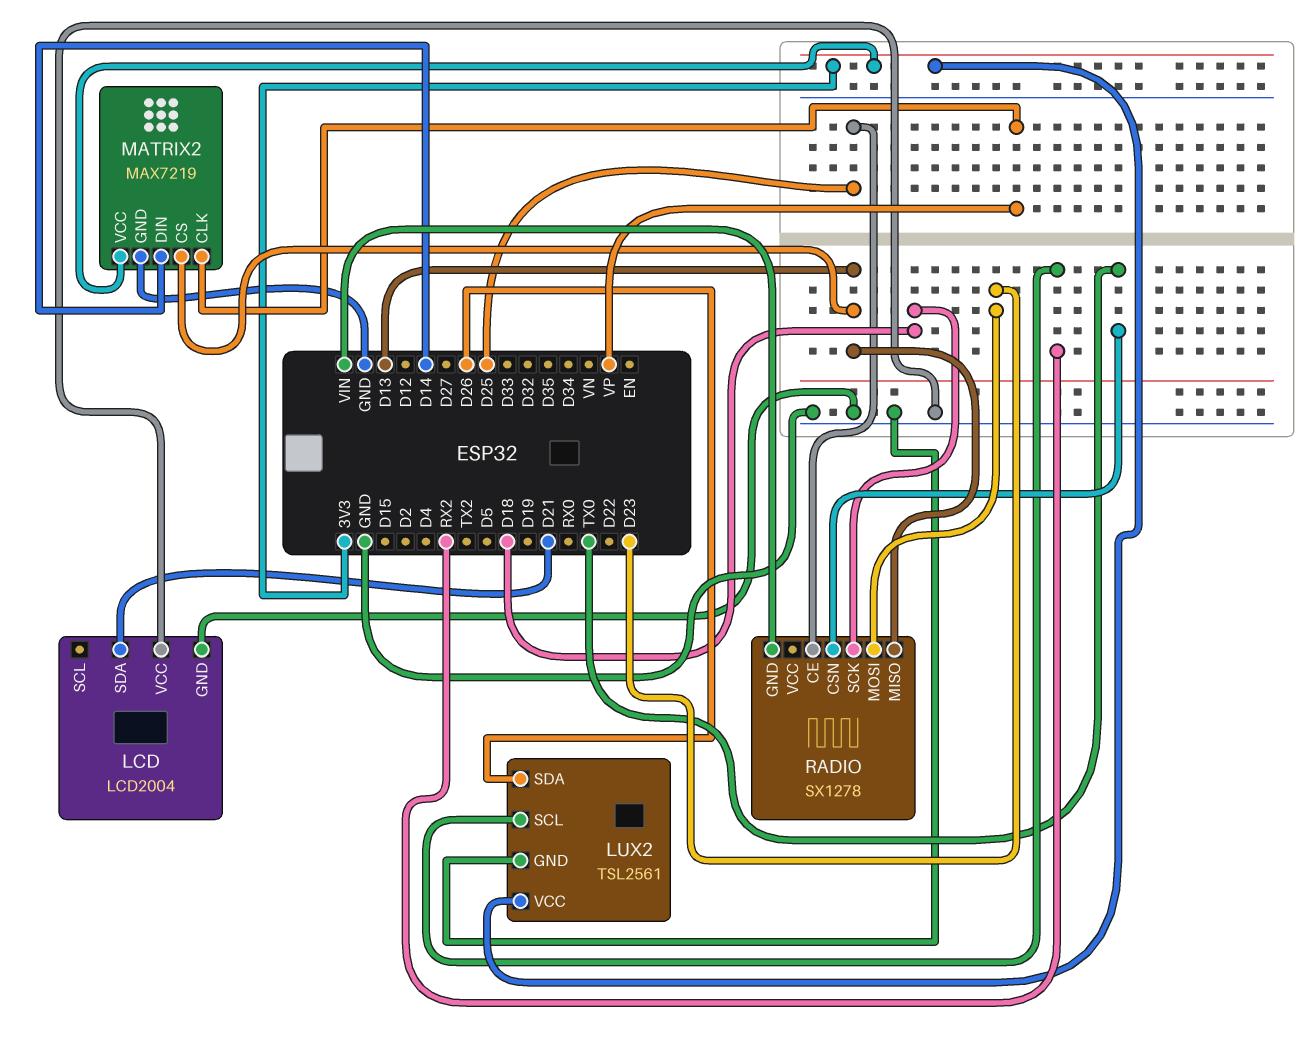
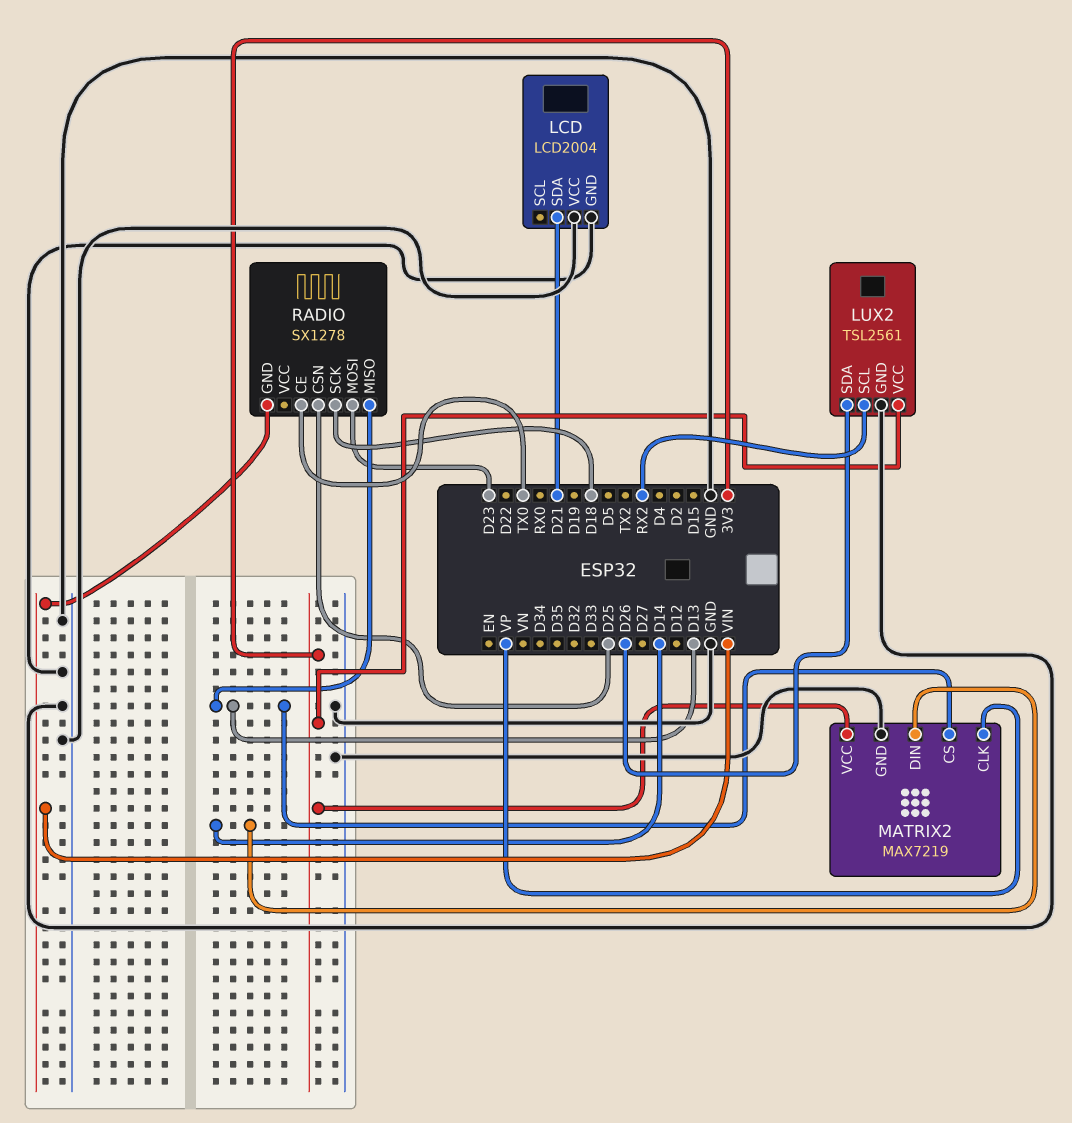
RADIO pin CE: D25 -> TX0
RADIO pin CSN: TX0 -> D25

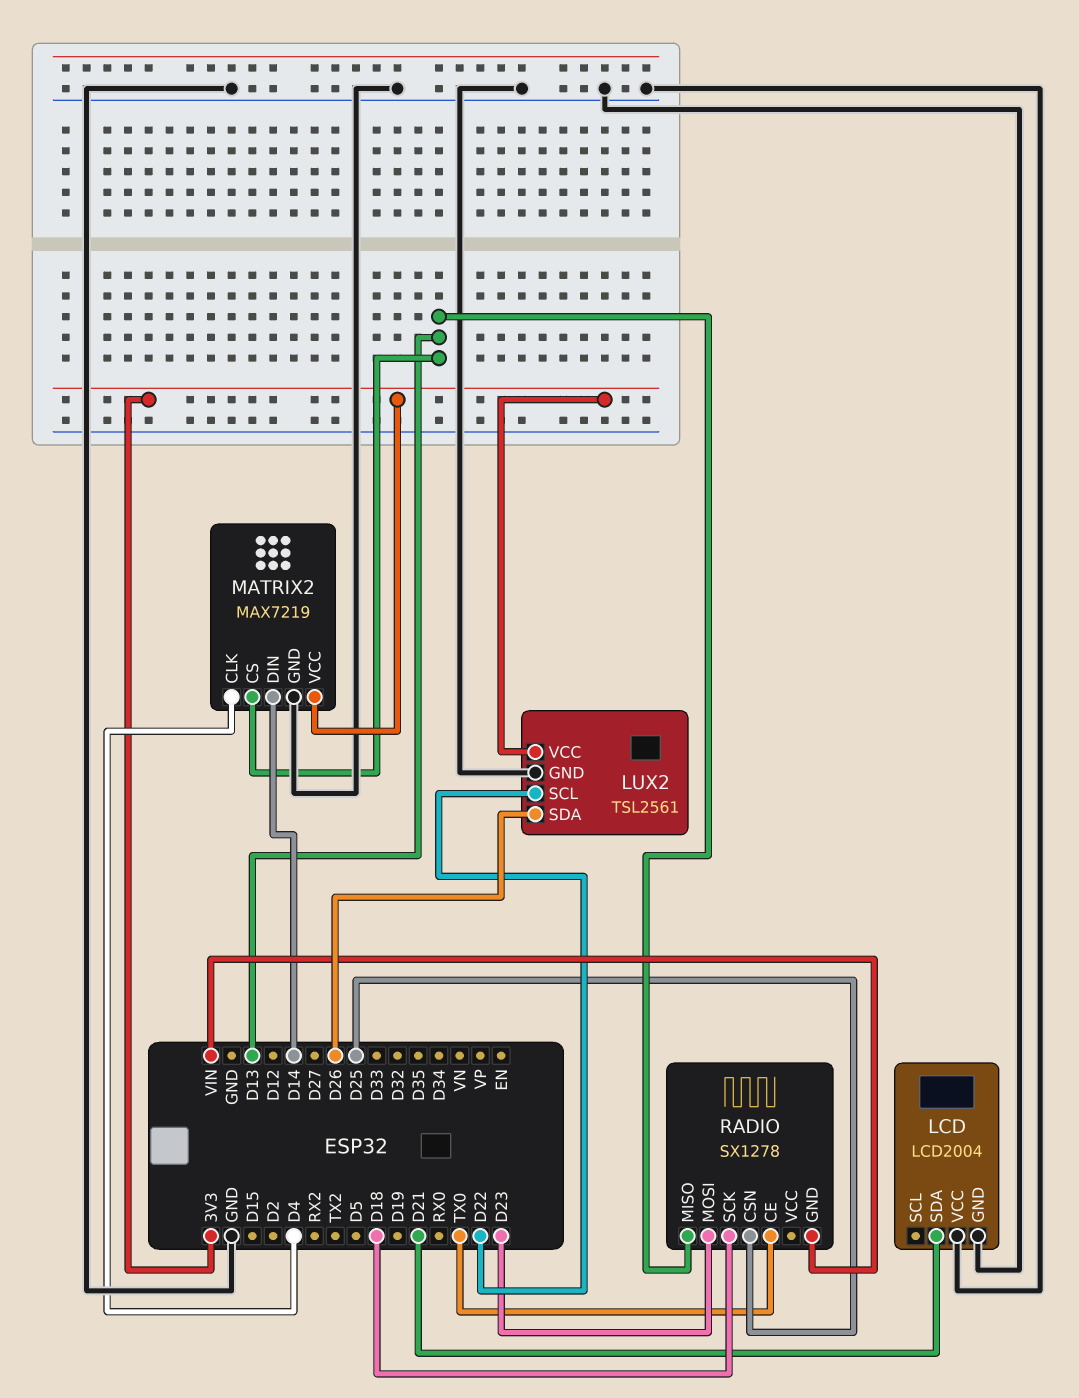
LUX2 pin SCL: RX2 -> D22
MATRIX2 pin CLK: VP -> D4

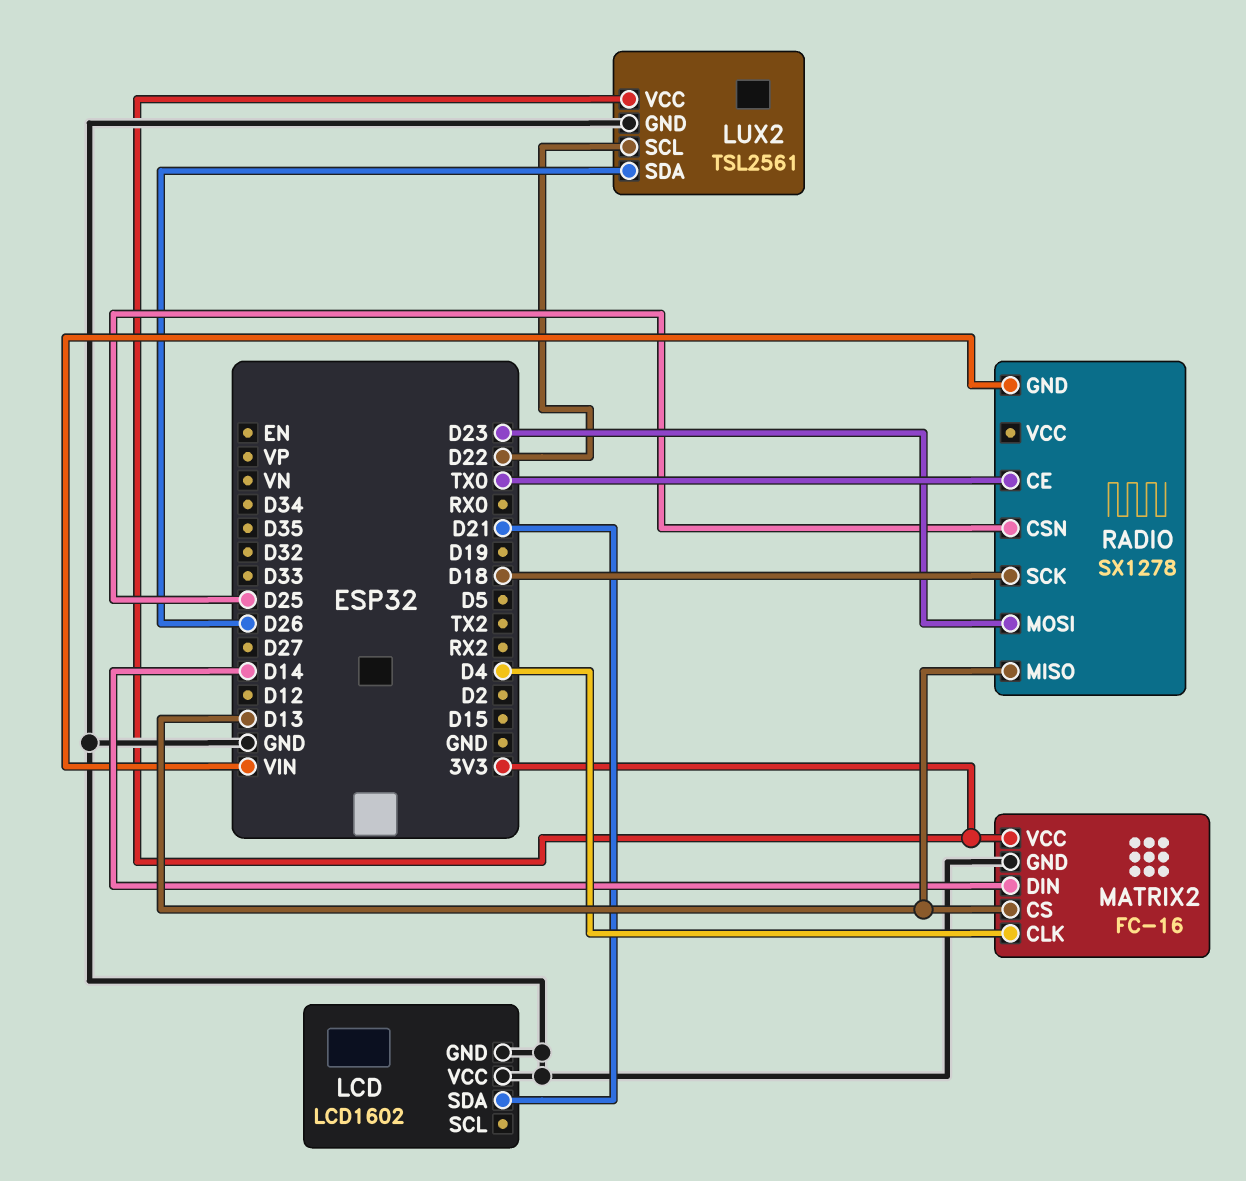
LCD: LCD2004 -> LCD1602
MATRIX2: MAX7219 -> FC-16

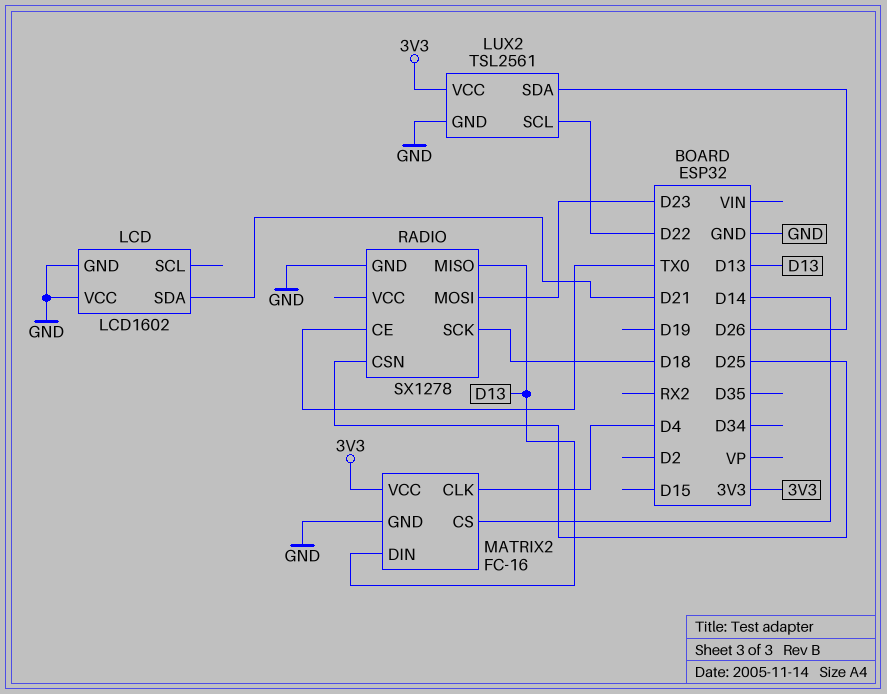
MATRIX2 pin CS: D13 -> D14
MATRIX2 pin DIN: D14 -> D13
RADIO pin GND: VIN -> GND

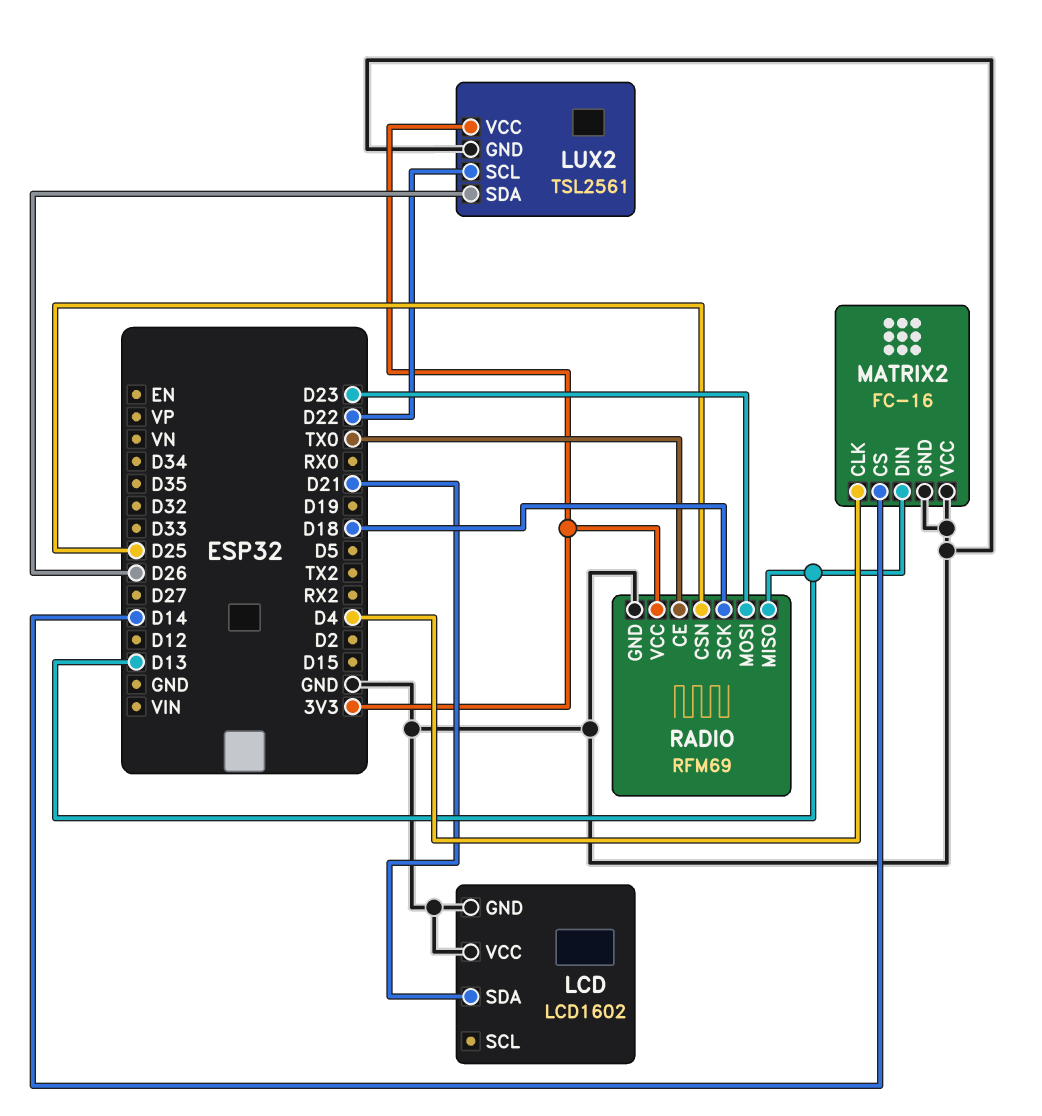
MATRIX2 pin VCC: 3V3 -> GND
RADIO: SX1278 -> RFM69
RADIO pin VCC: none -> 3V3

